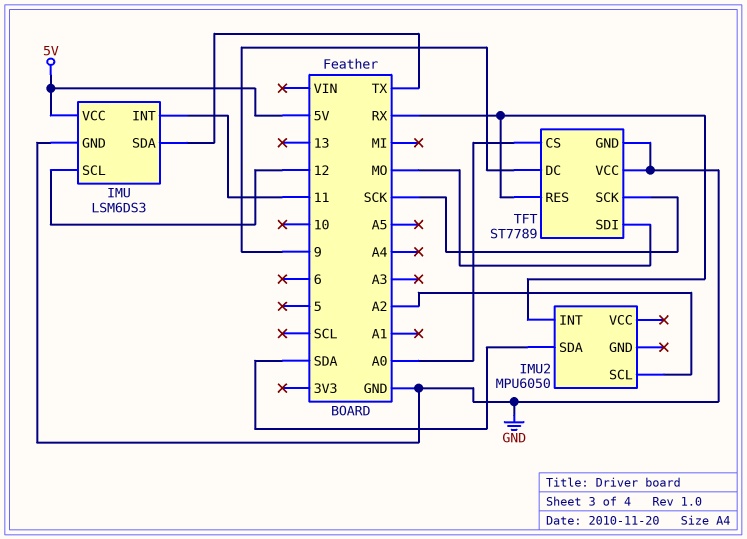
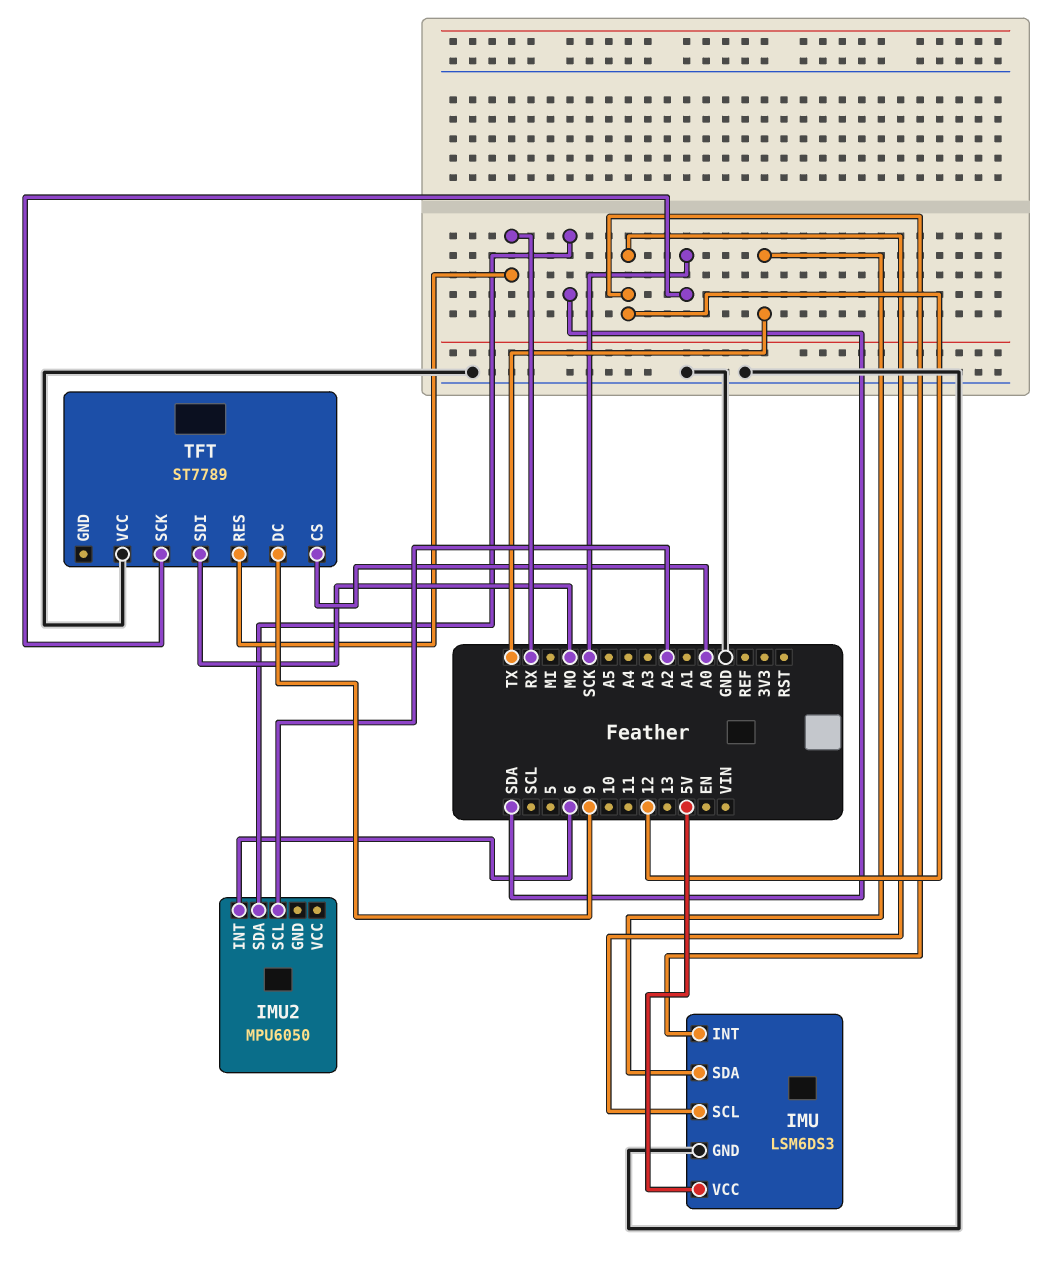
IMU pin INT: 11 -> 12
IMU2 pin INT: RX -> 6
TFT pin GND: GND -> none

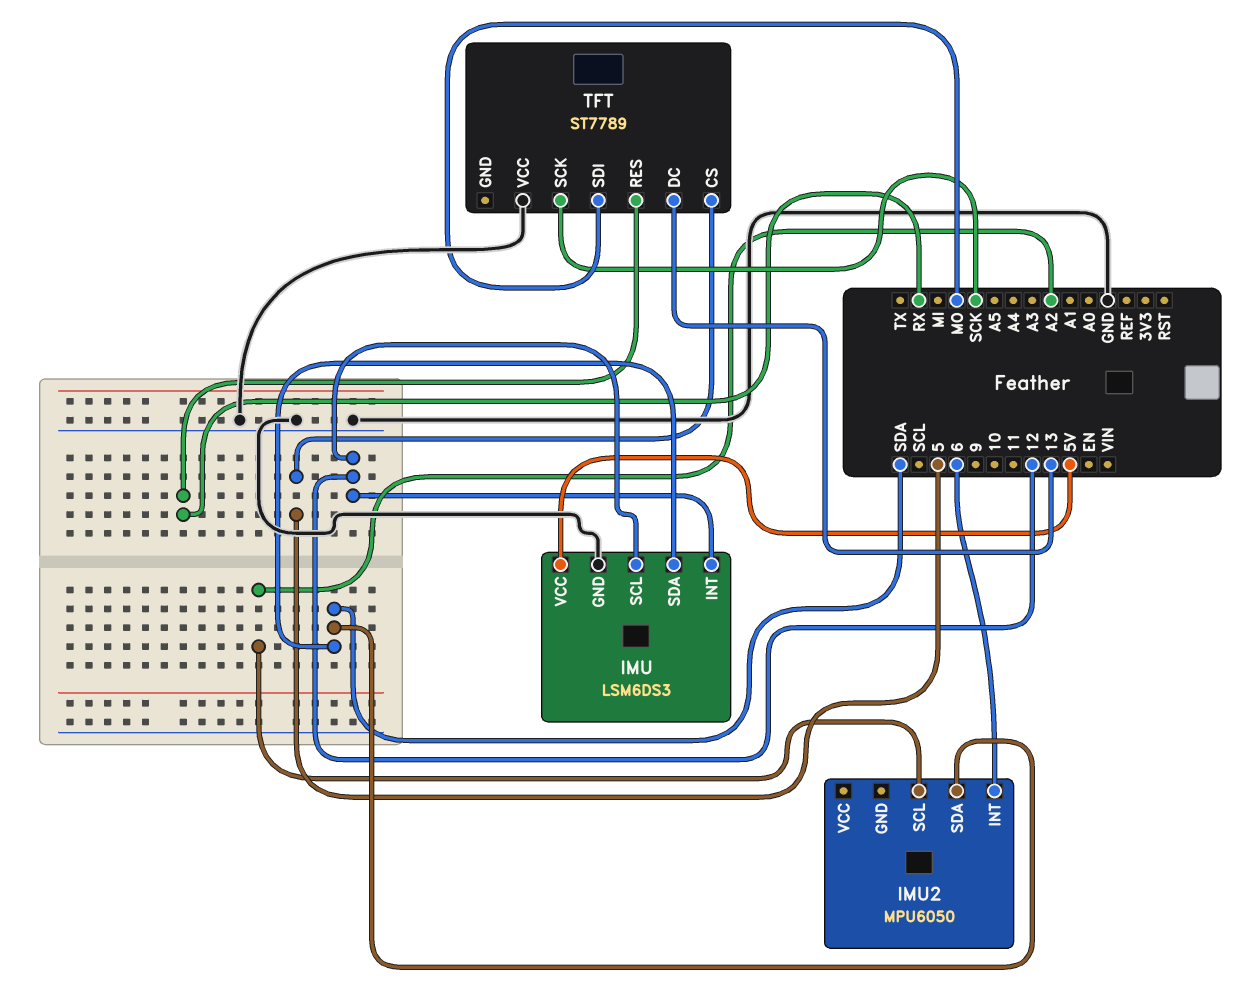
IMU pin SDA: TX -> SDA
TFT pin CS: A0 -> 5
TFT pin DC: 9 -> 13

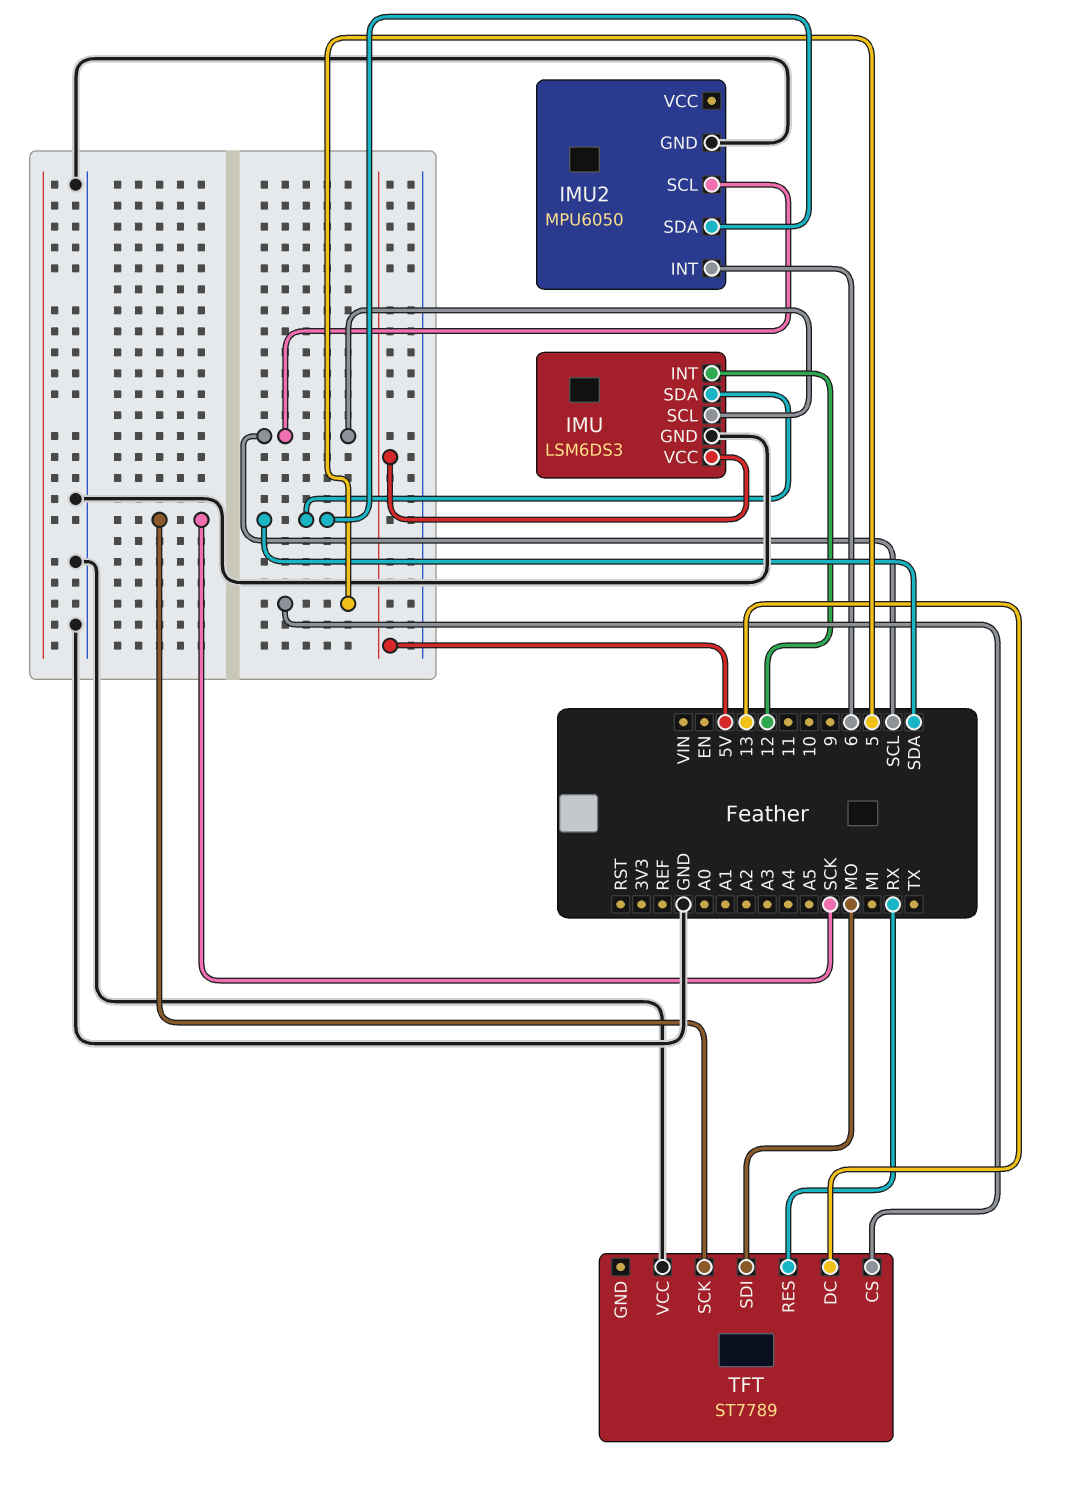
IMU pin SCL: 12 -> SCL
IMU2 pin GND: none -> GND
IMU2 pin SCL: A2 -> SCL

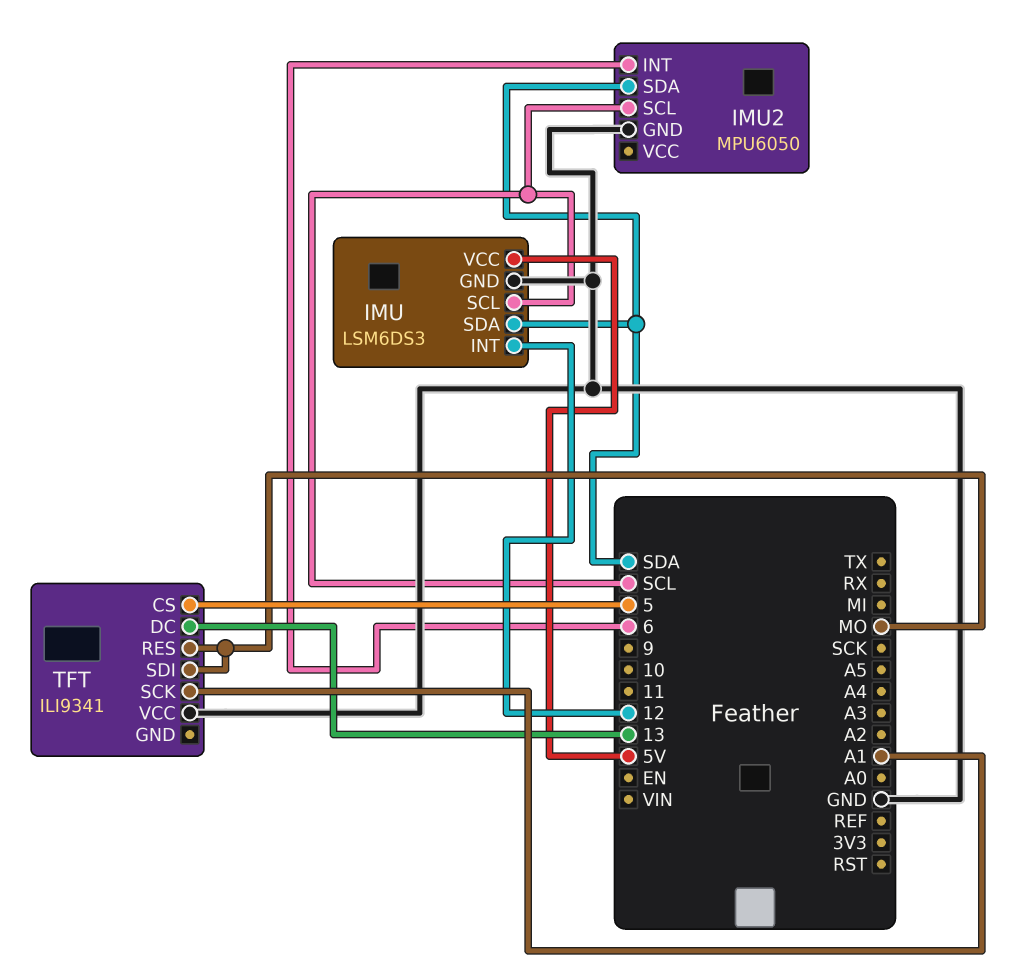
TFT: ST7789 -> ILI9341
TFT pin RES: RX -> MO
TFT pin SCK: SCK -> A1

